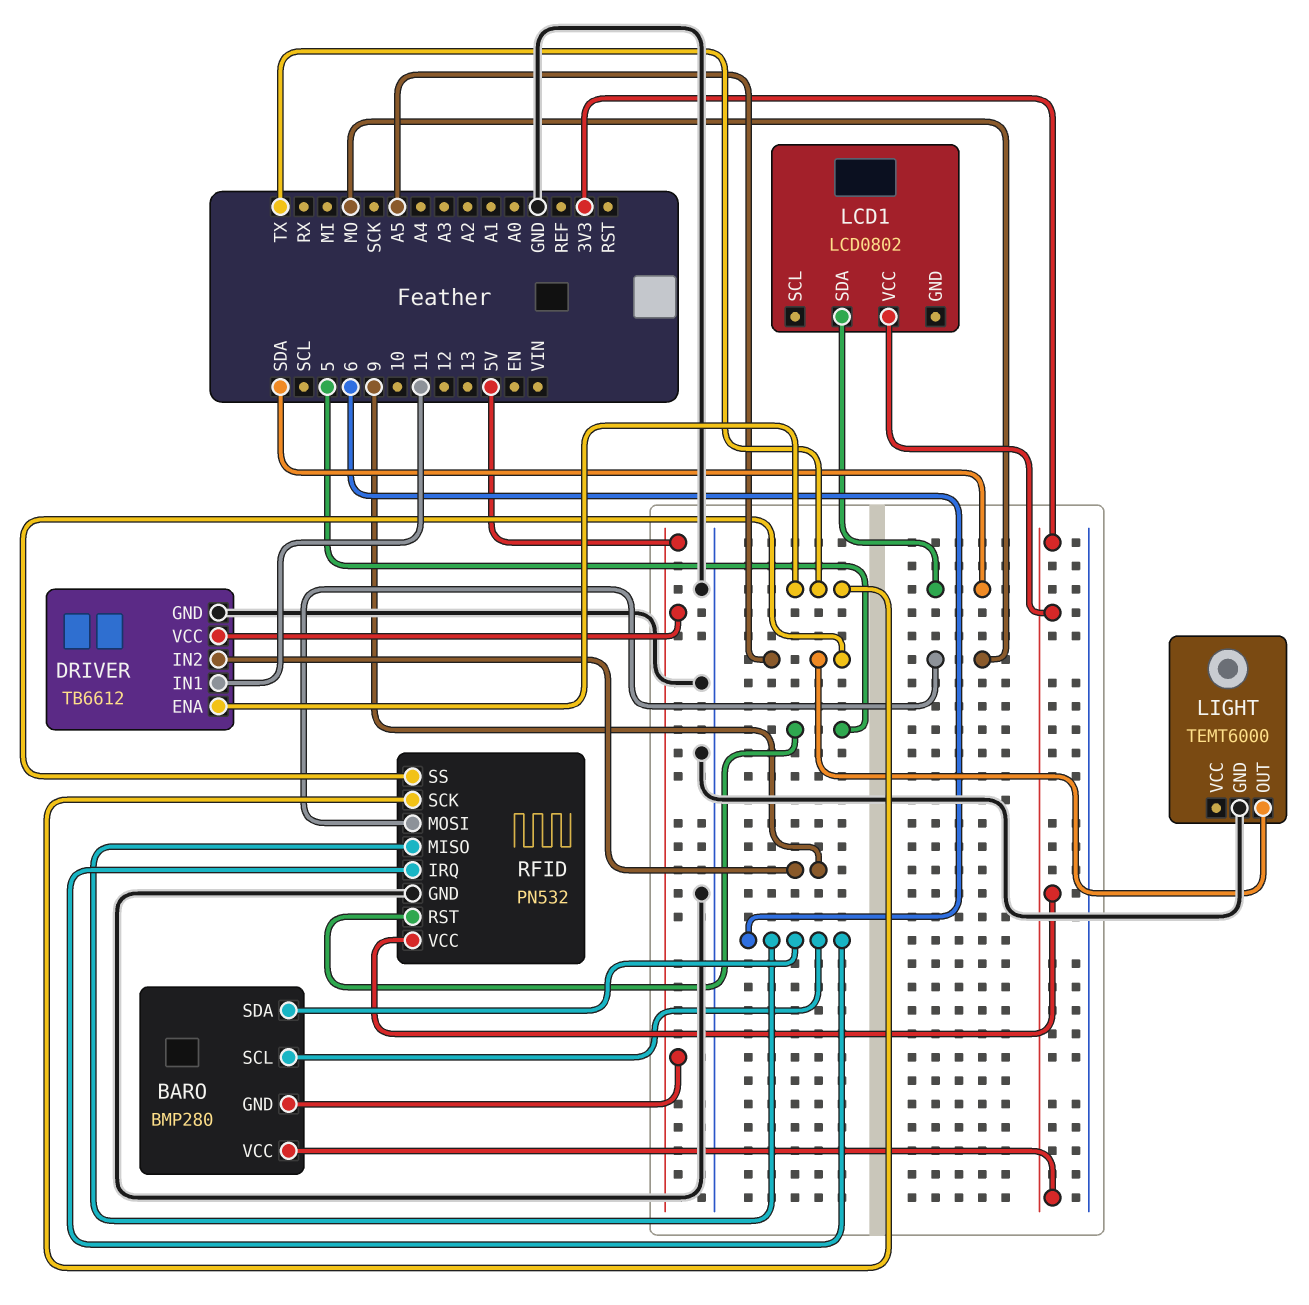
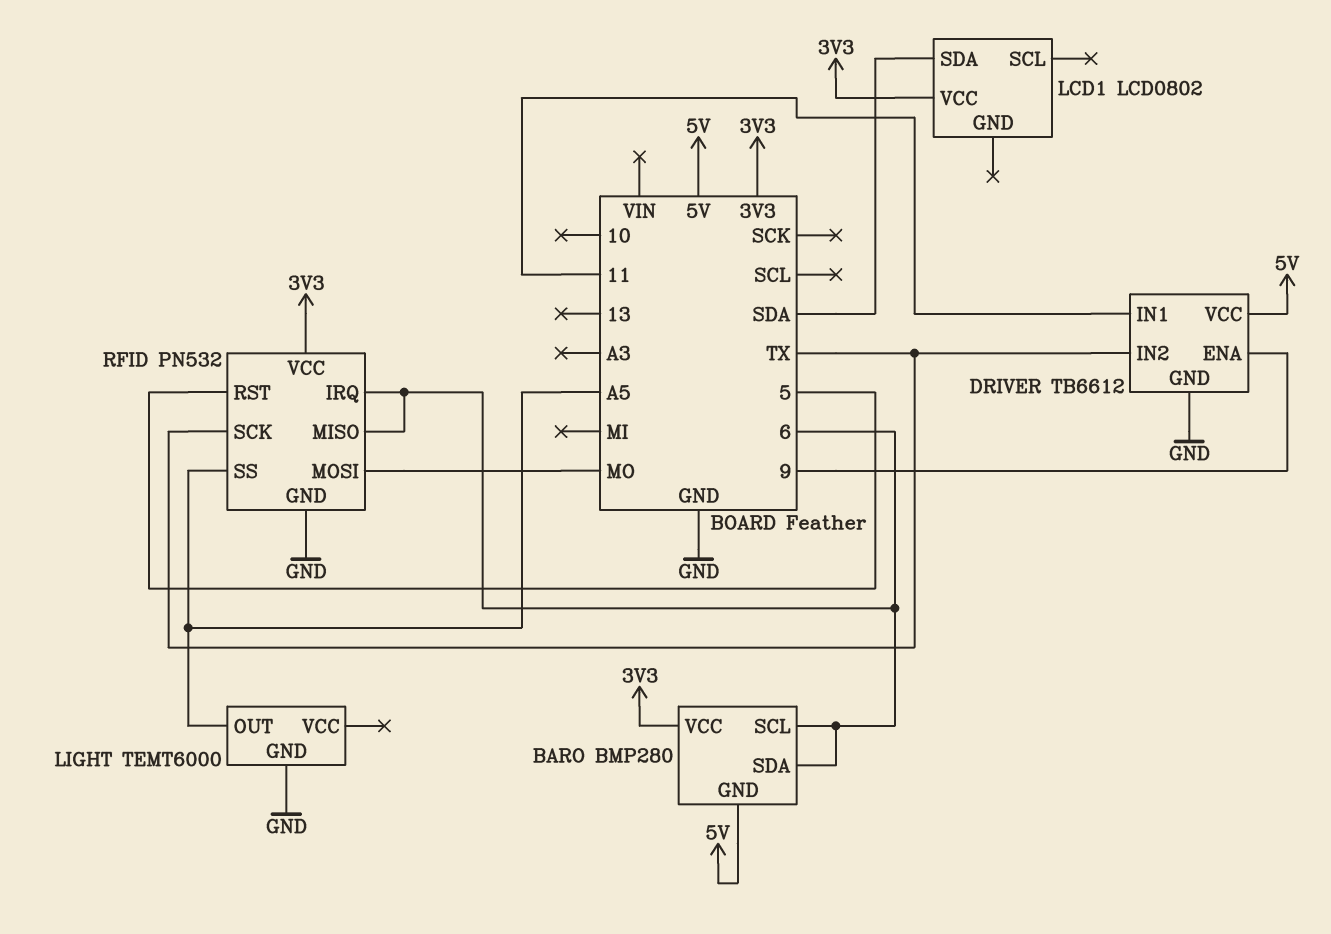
DRIVER pin ENA: TX -> 9
DRIVER pin IN2: 9 -> TX

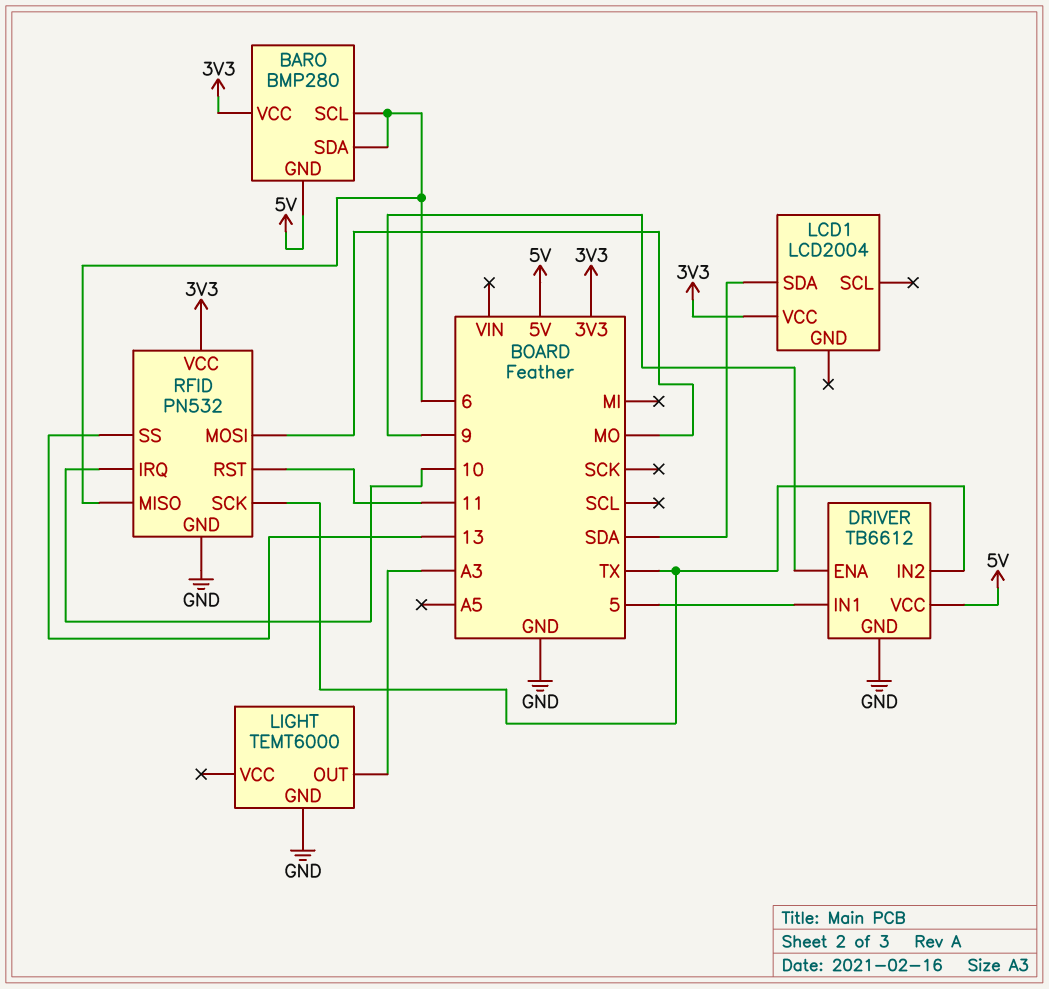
DRIVER pin IN1: 11 -> 5
LCD1: LCD0802 -> LCD2004
LIGHT pin OUT: A5 -> A3
RFID pin IRQ: 6 -> 10
RFID pin RST: 5 -> 11
RFID pin SS: A5 -> 13

